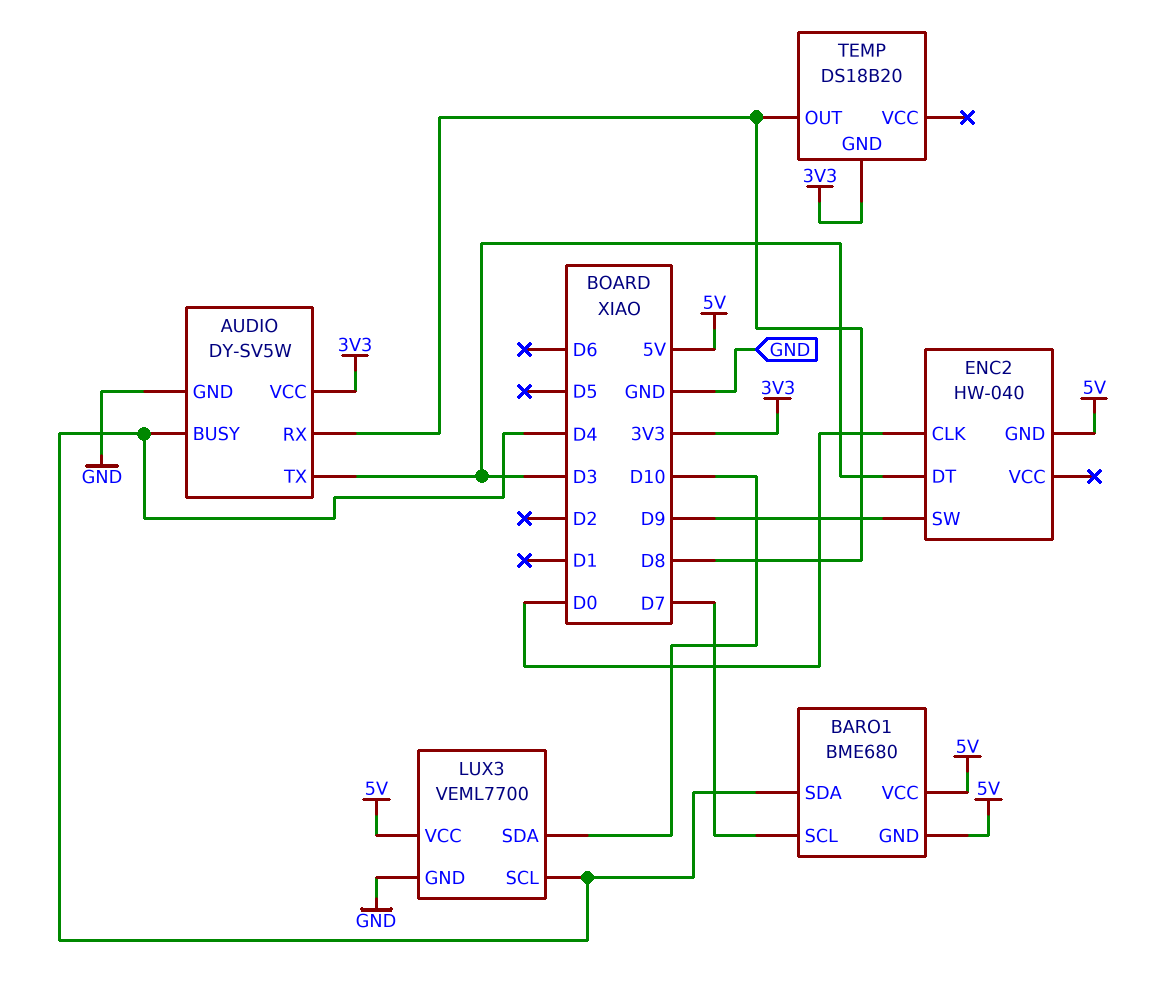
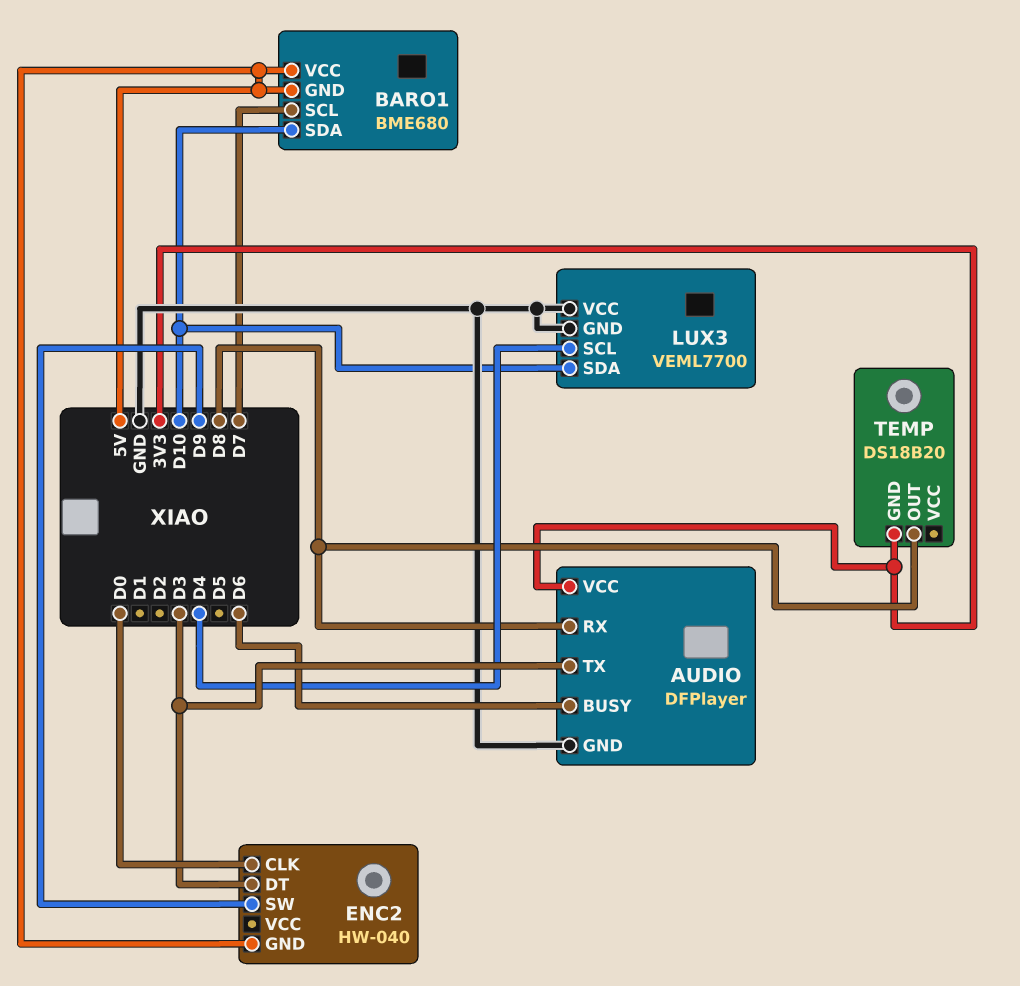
AUDIO: DY-SV5W -> DFPlayer
AUDIO pin BUSY: D4 -> D6
BARO1 pin SDA: D4 -> D10
LUX3 pin VCC: 5V -> GND

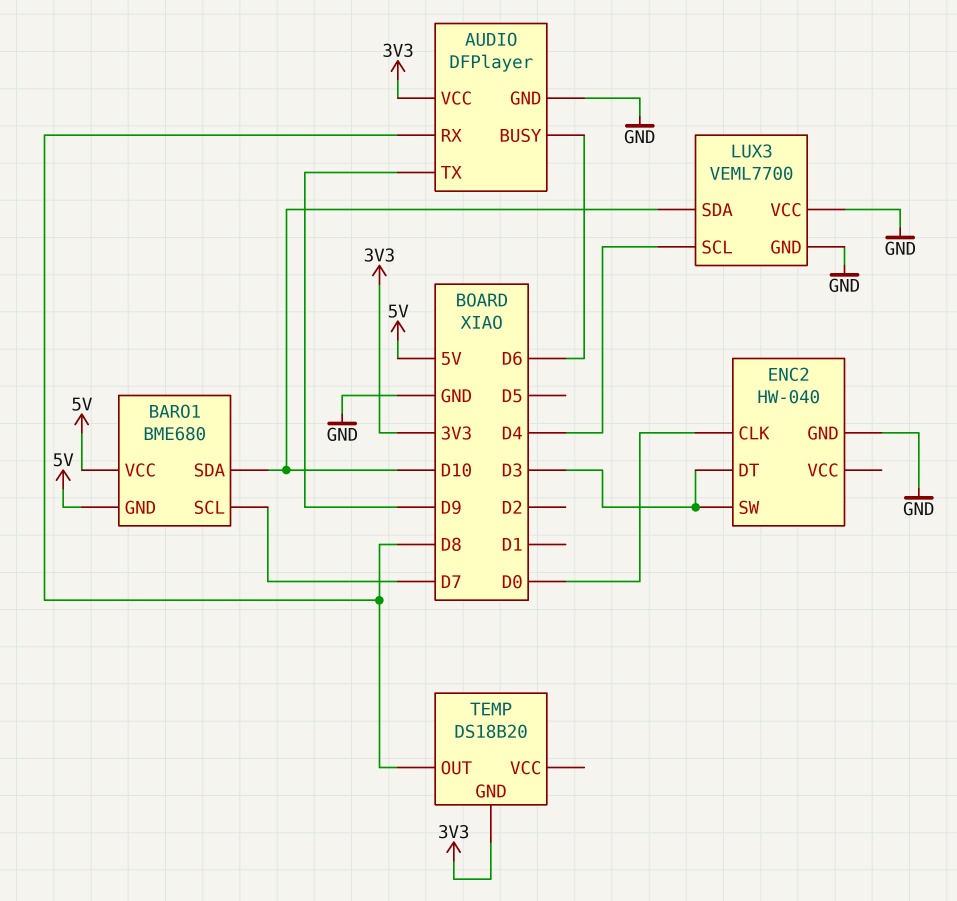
AUDIO pin TX: D3 -> D9
ENC2 pin GND: 5V -> GND
ENC2 pin SW: D9 -> D3

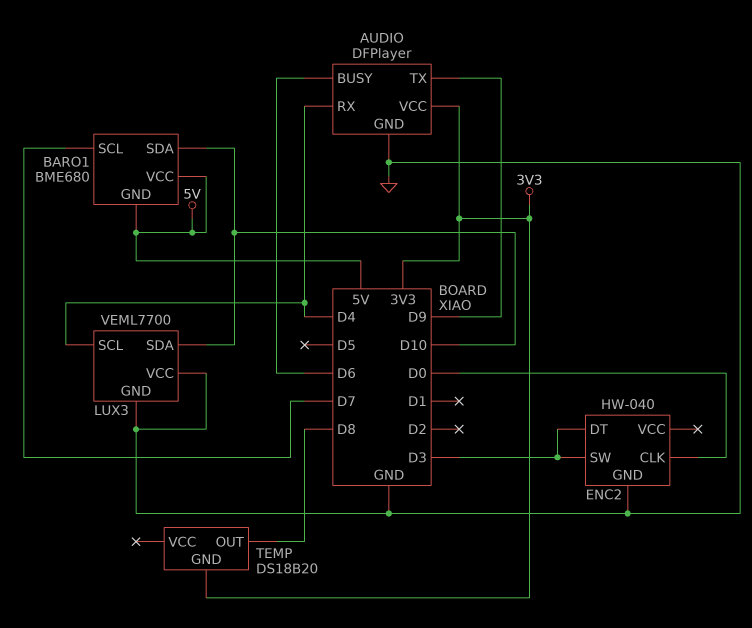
AUDIO pin RX: D8 -> D4

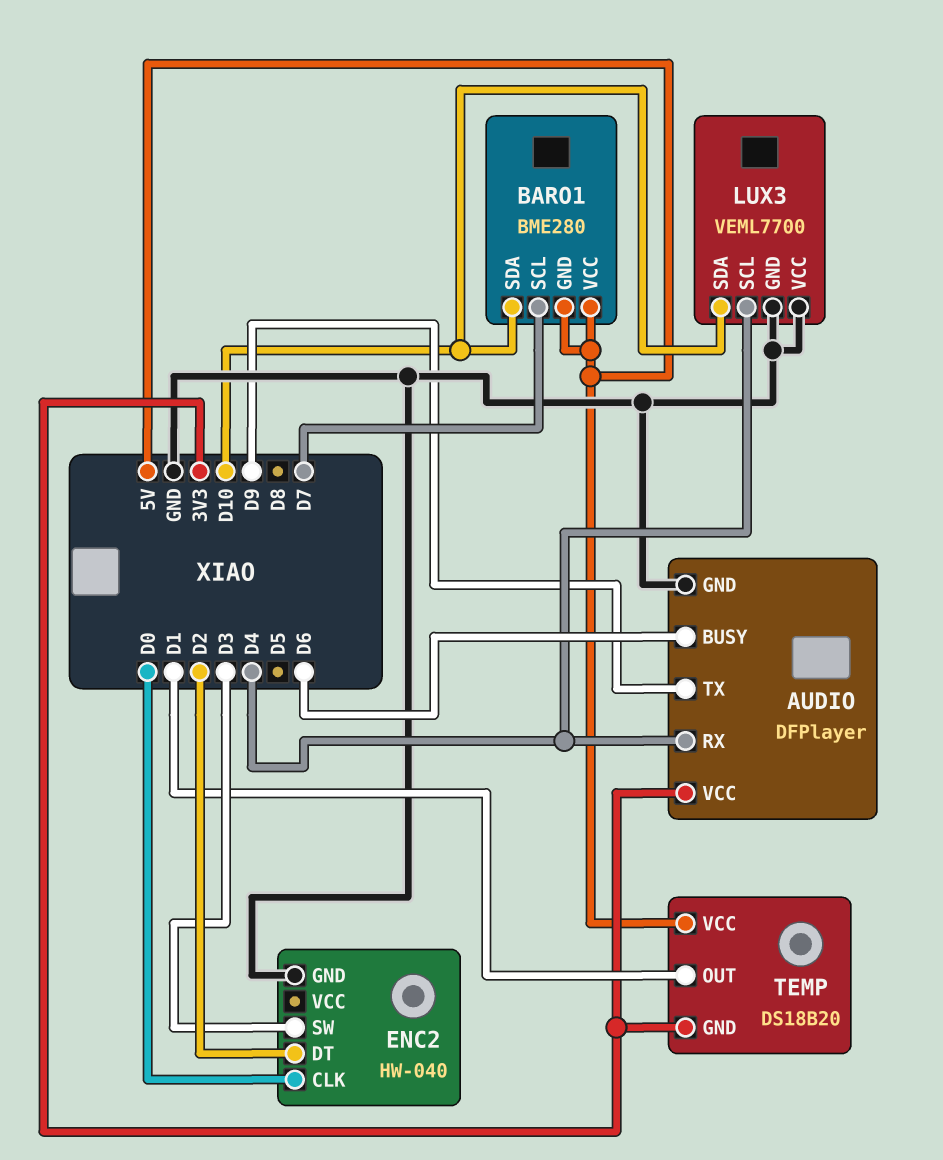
BARO1: BME680 -> BME280
ENC2 pin DT: D3 -> D2
TEMP pin OUT: D8 -> D1
TEMP pin VCC: none -> 5V

